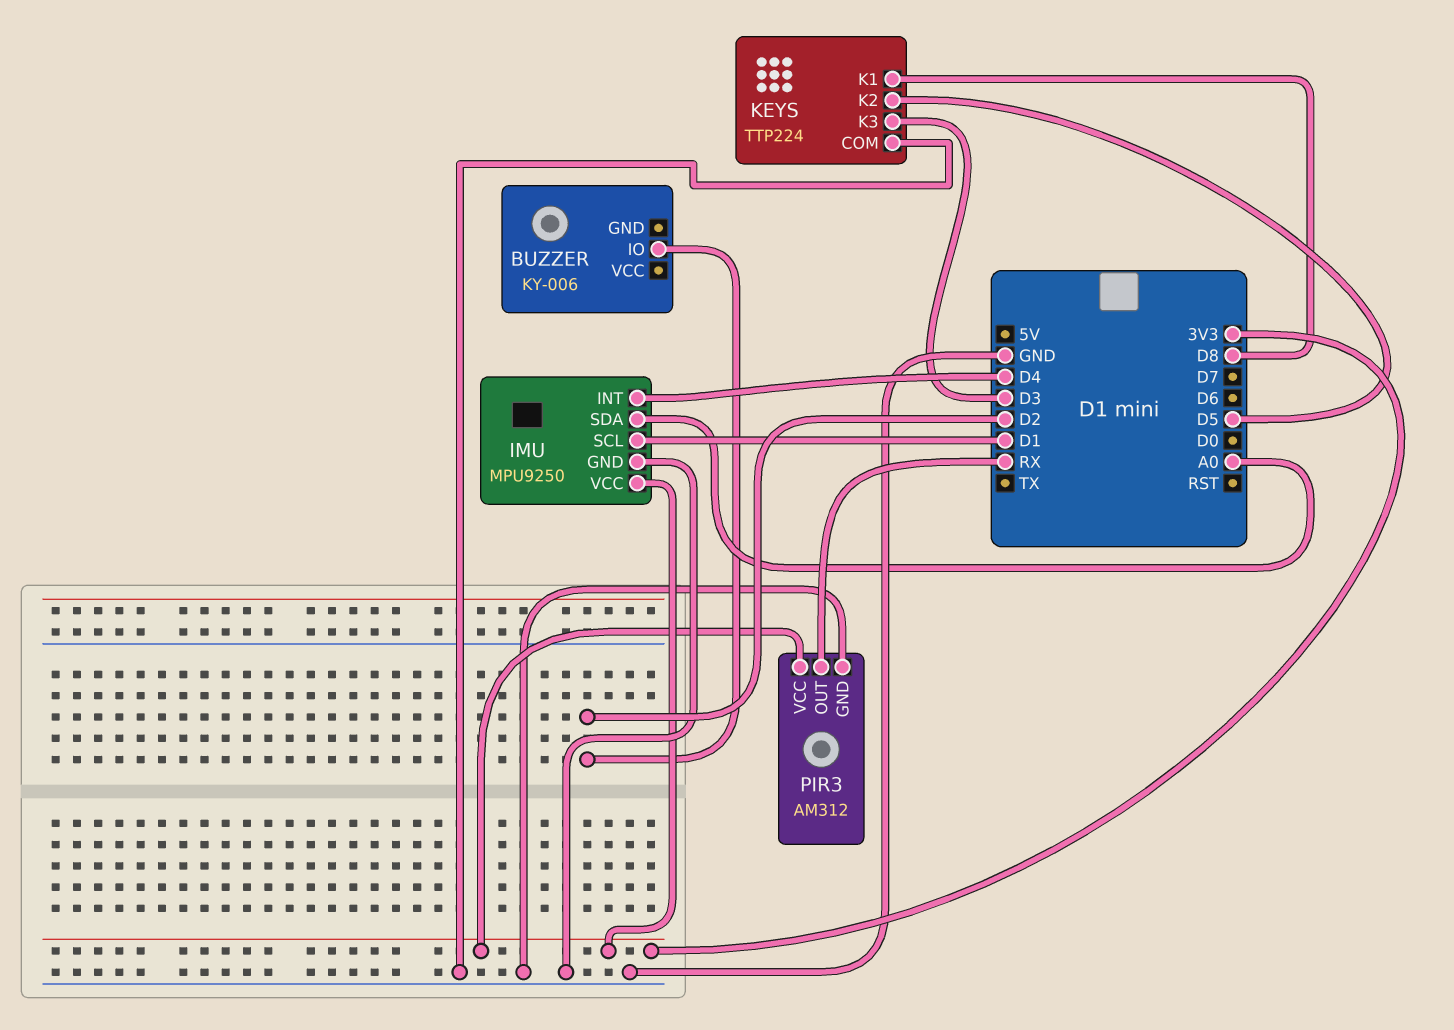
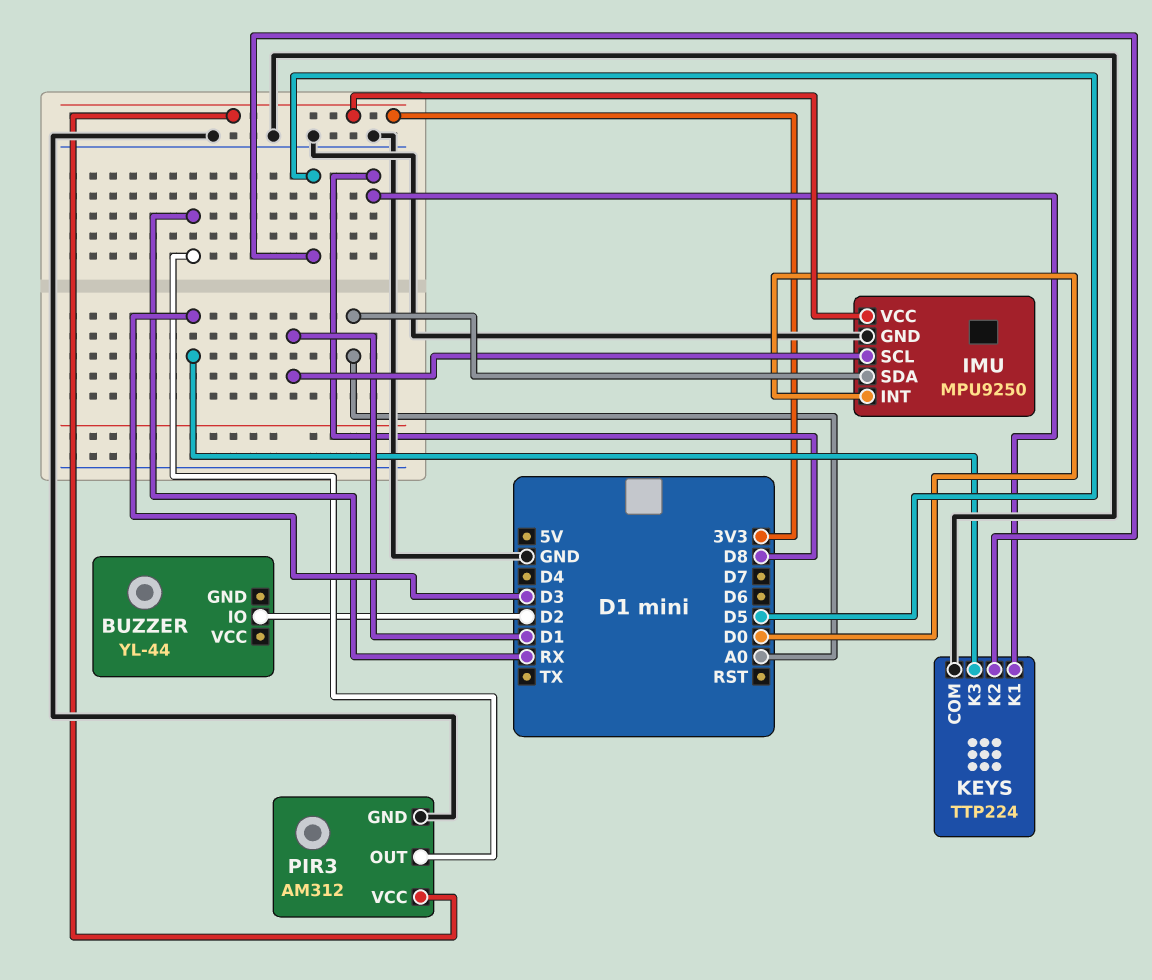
BUZZER: KY-006 -> YL-44
IMU pin INT: D4 -> D0

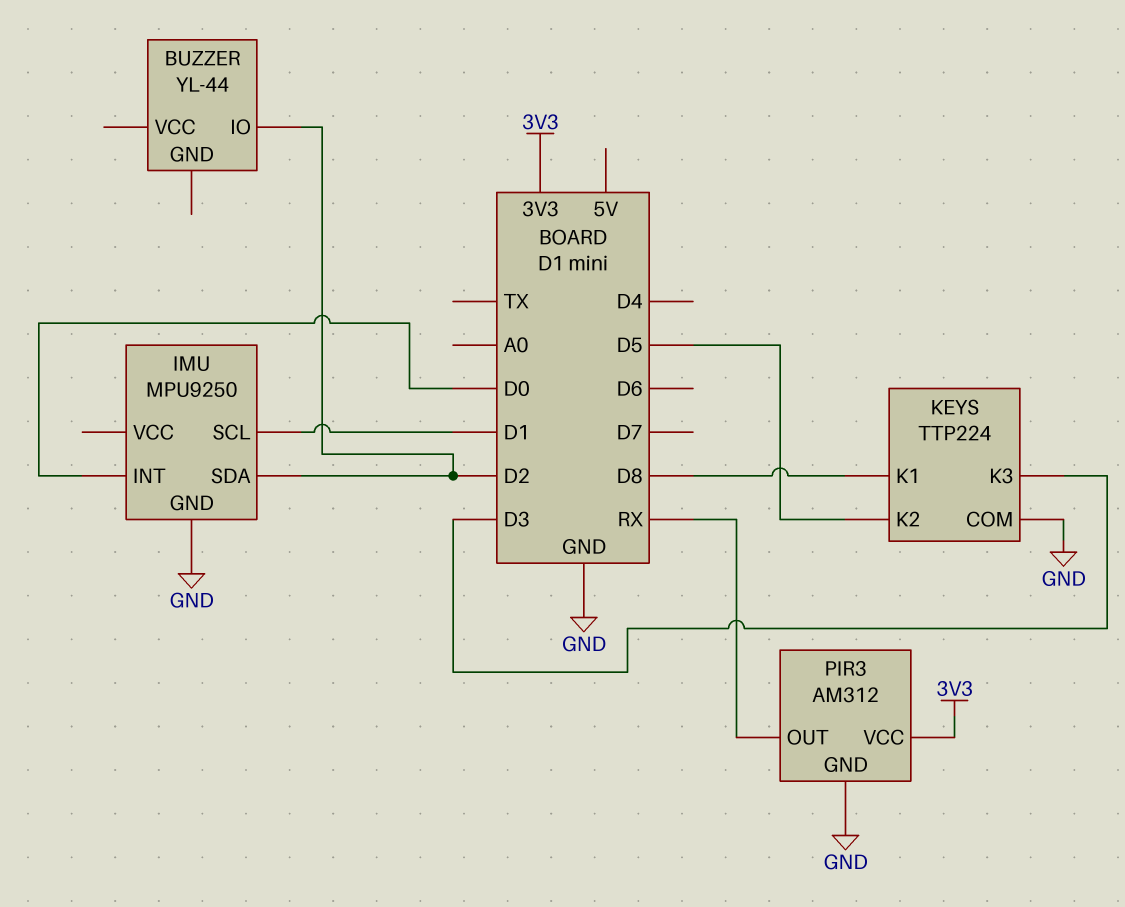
IMU pin SDA: A0 -> D2
IMU pin VCC: 3V3 -> none

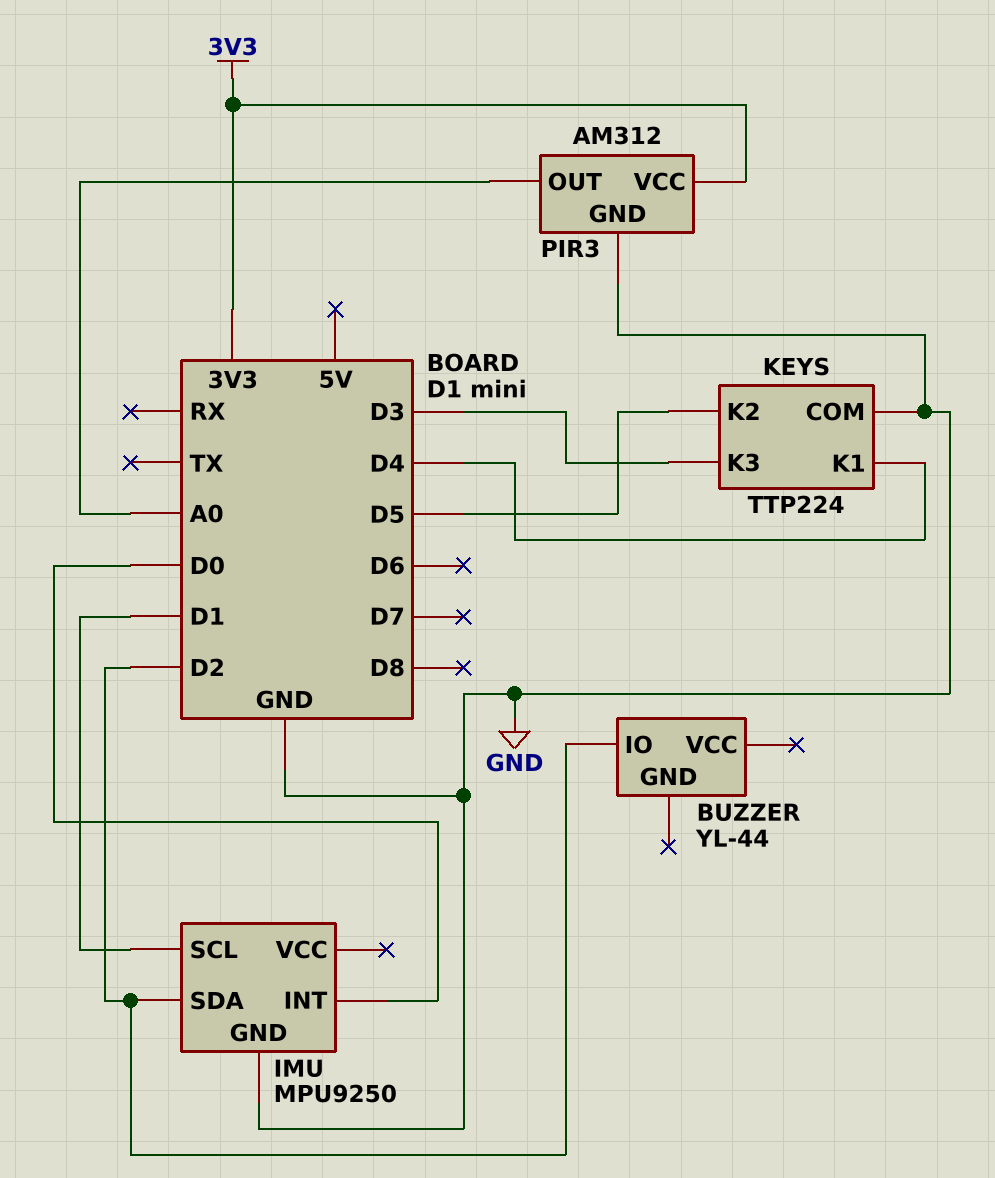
KEYS pin K1: D8 -> D4
PIR3 pin OUT: RX -> A0

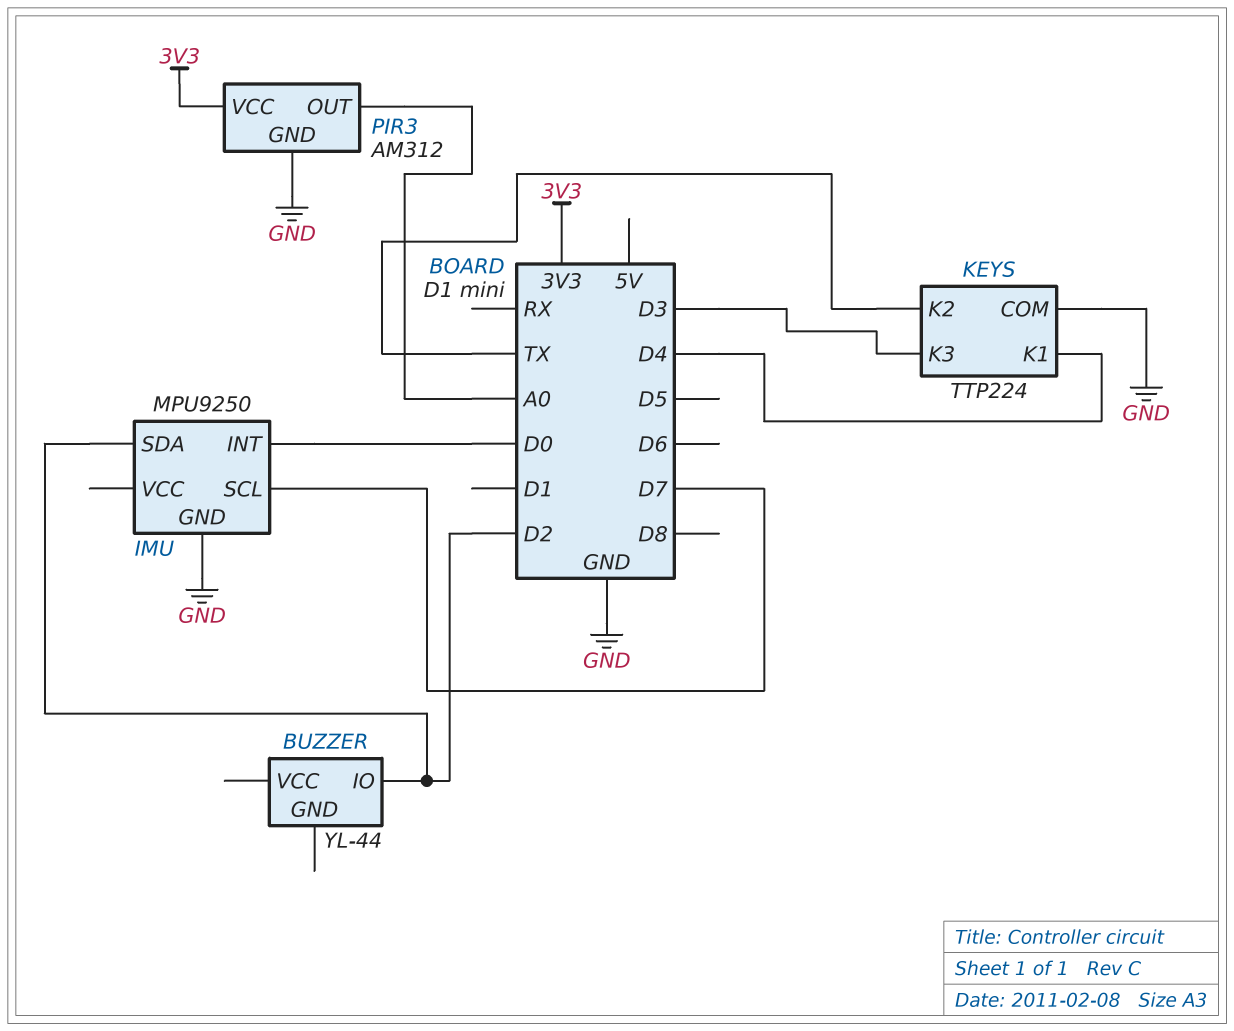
IMU pin SCL: D1 -> D7
KEYS pin K2: D5 -> TX

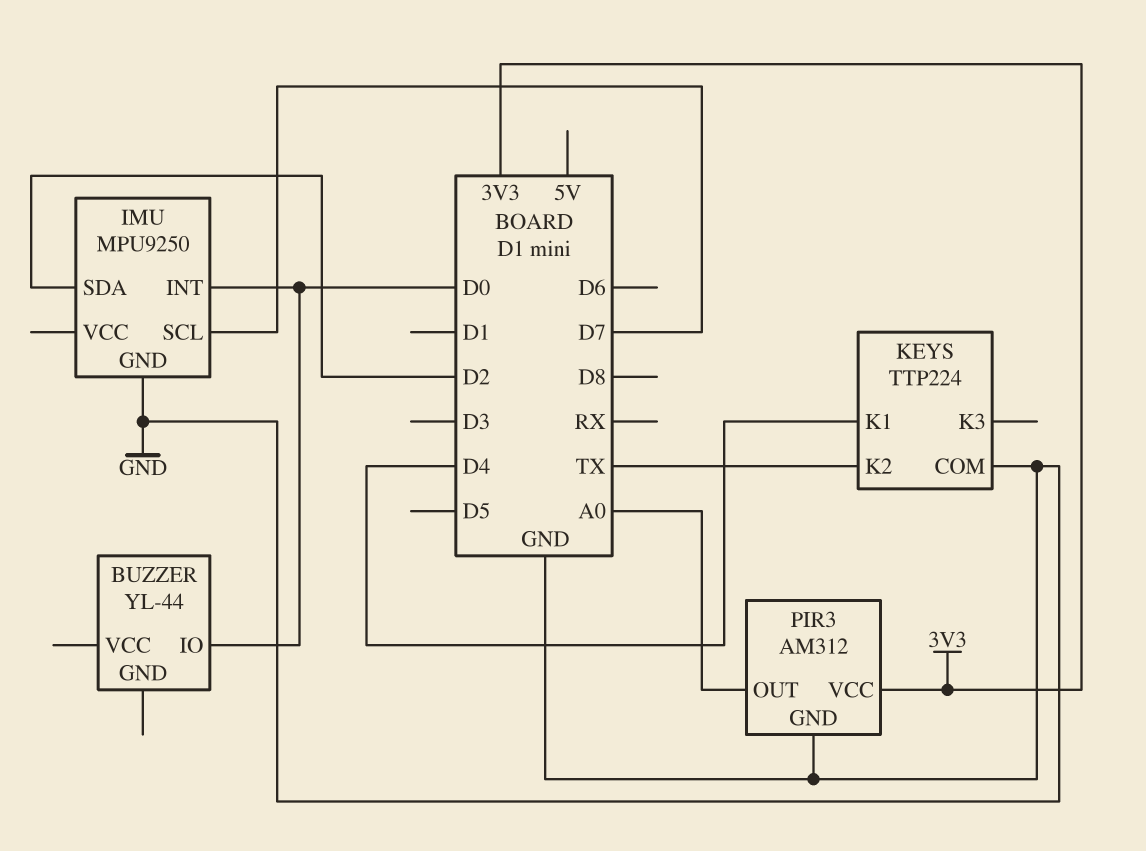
BUZZER pin IO: D2 -> D0
KEYS pin K3: D3 -> none

